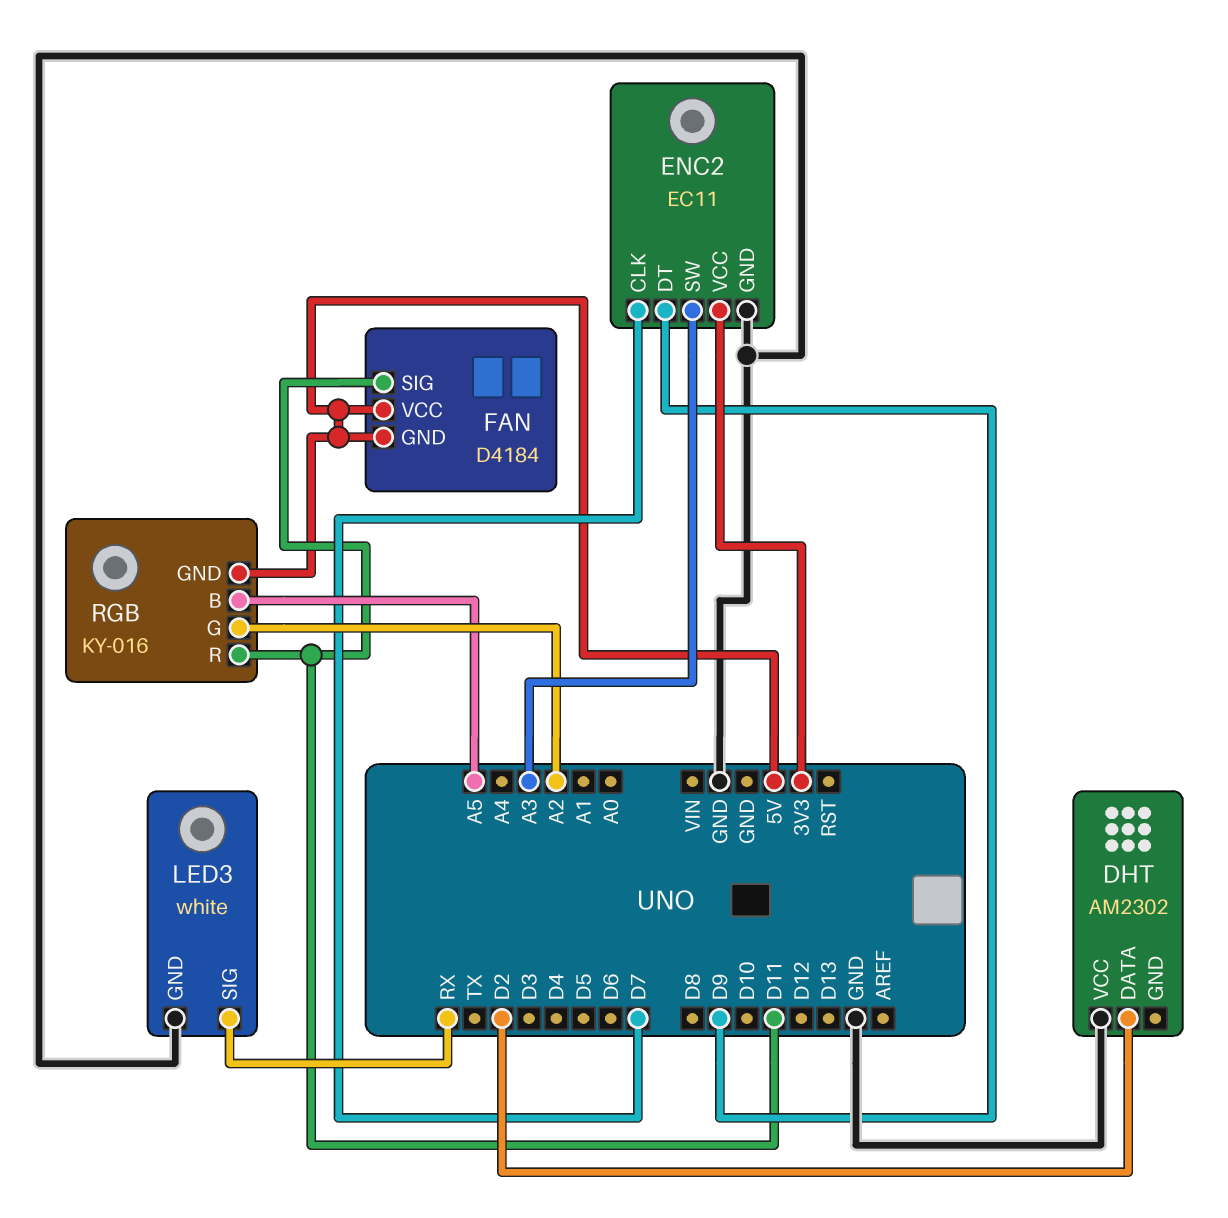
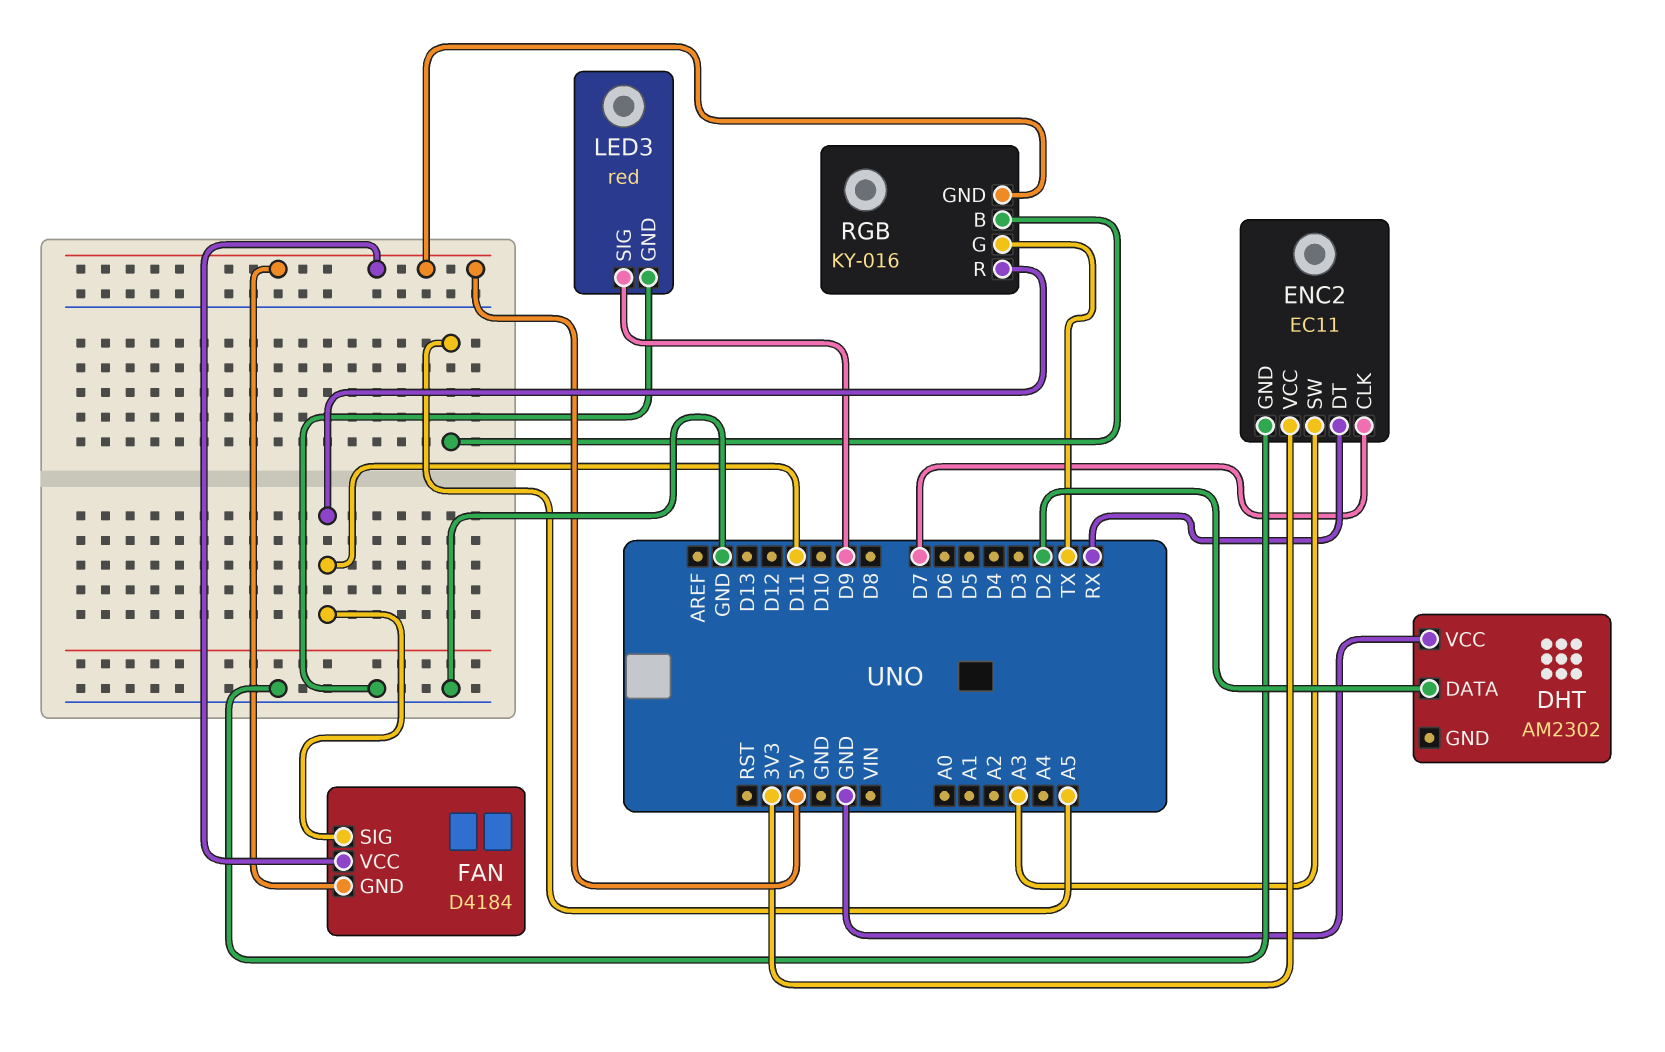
ENC2 pin DT: D9 -> RX
LED3: white -> red
LED3 pin SIG: RX -> D9
RGB pin G: A2 -> TX

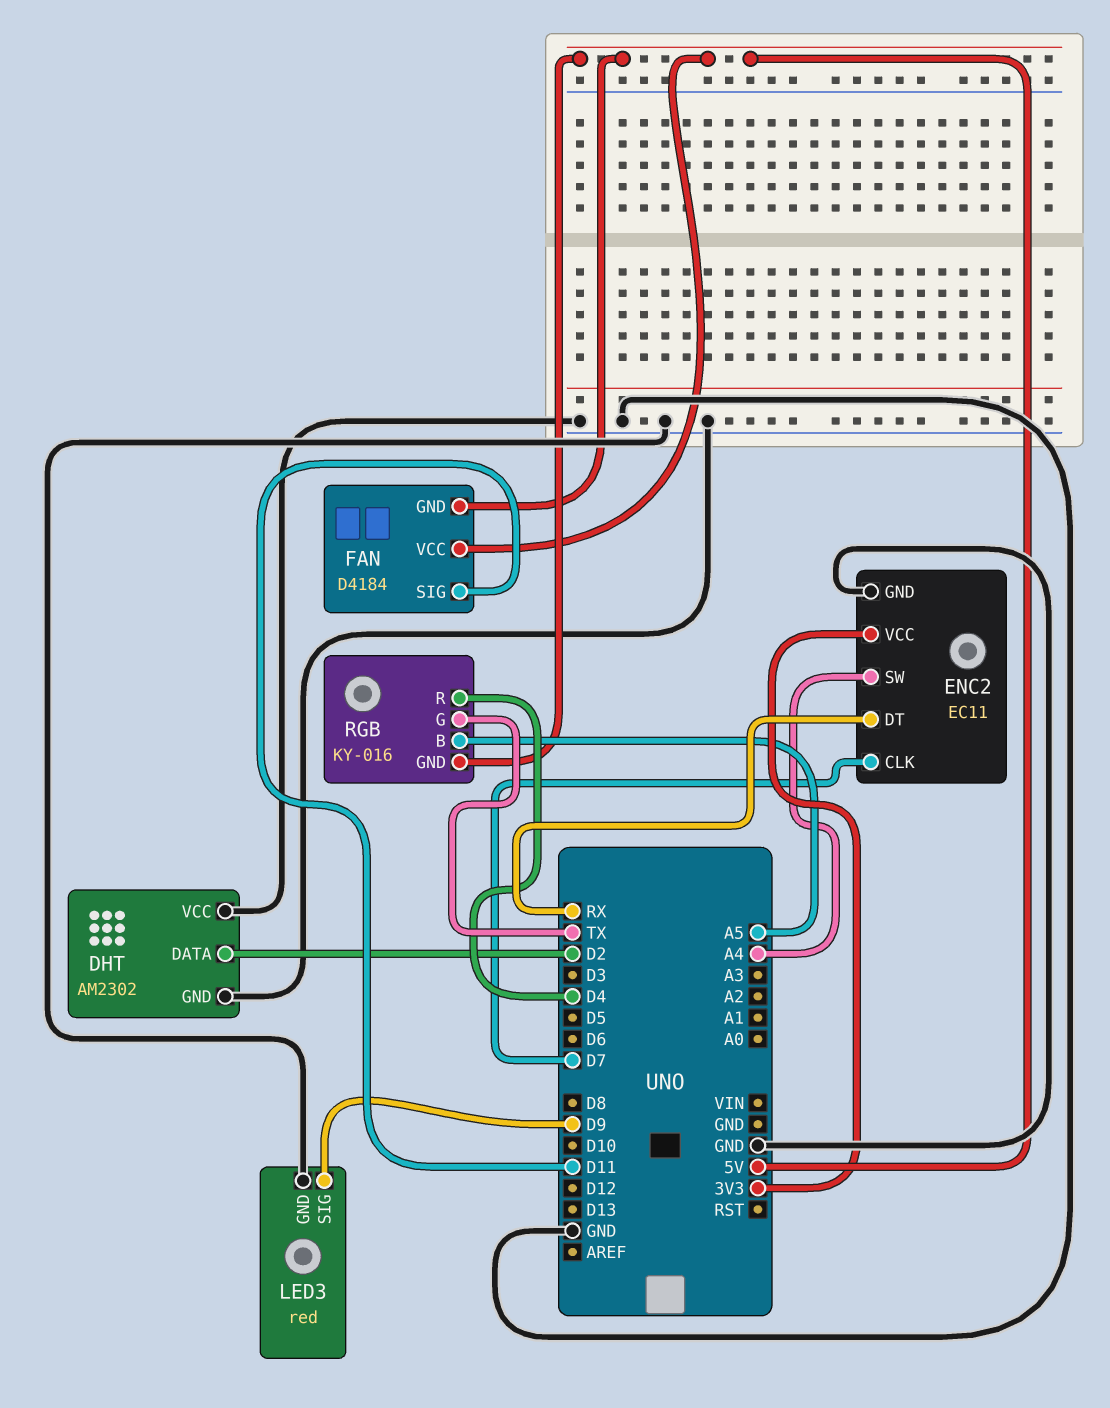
DHT pin GND: none -> GND
ENC2 pin SW: A3 -> A4
RGB pin R: D11 -> D4

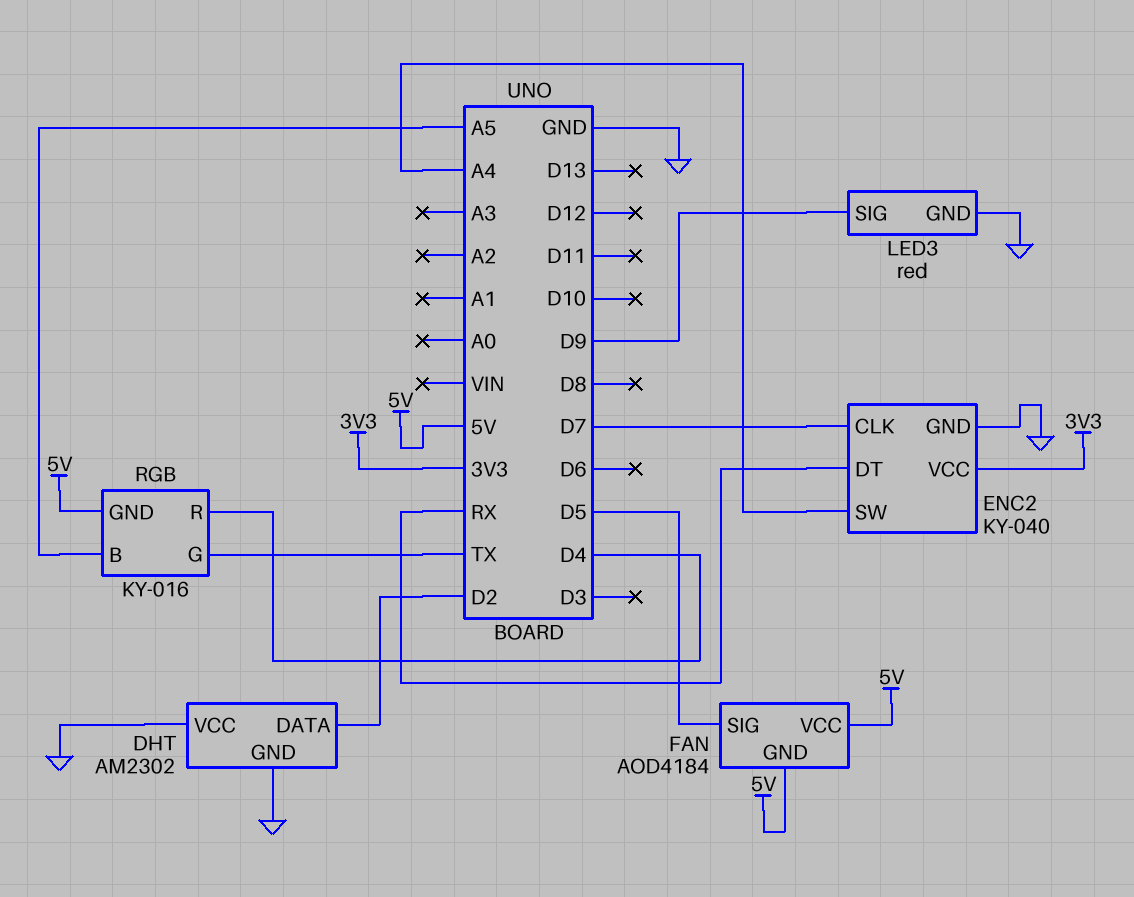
ENC2: EC11 -> KY-040
FAN: D4184 -> AOD4184
FAN pin SIG: D11 -> D5

